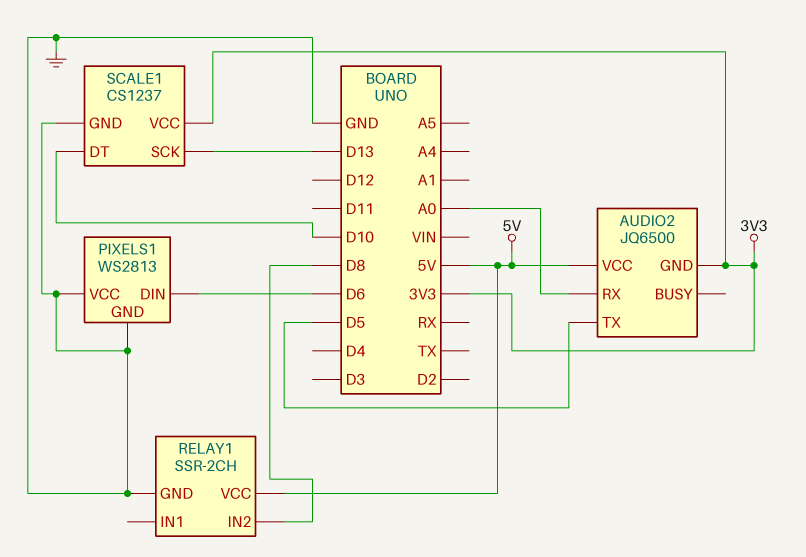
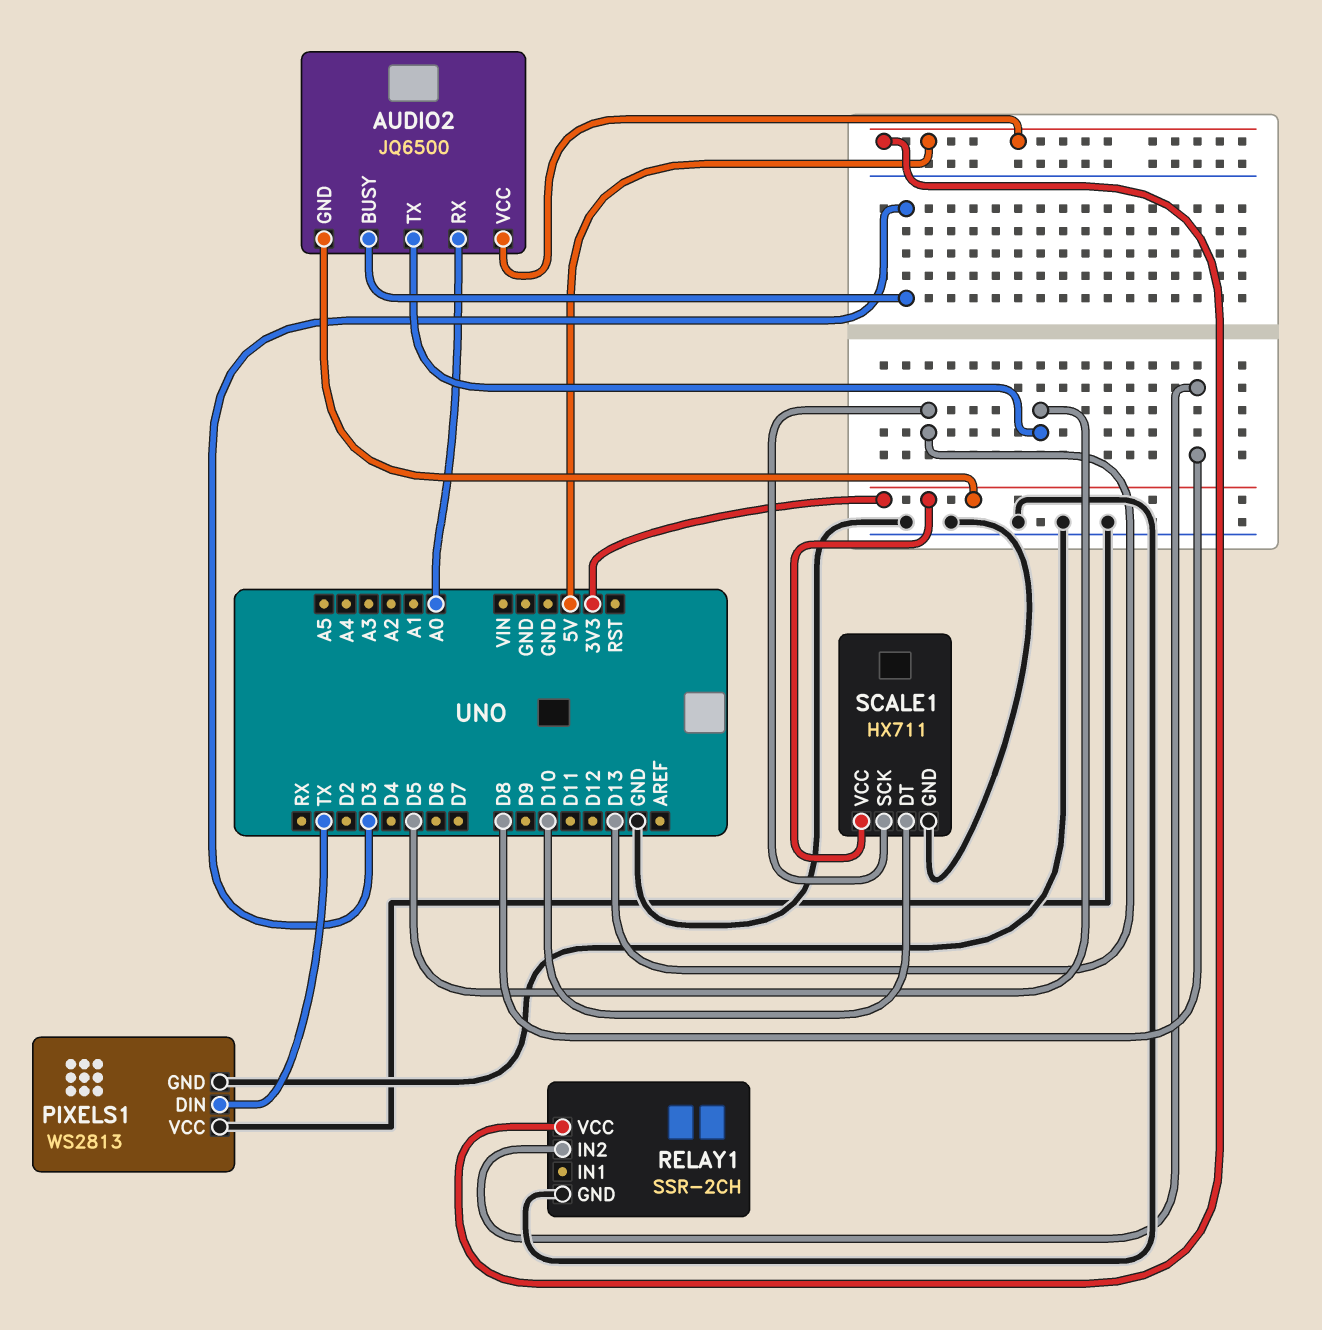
AUDIO2 pin BUSY: none -> D3
PIXELS1 pin DIN: D6 -> TX
SCALE1: CS1237 -> HX711

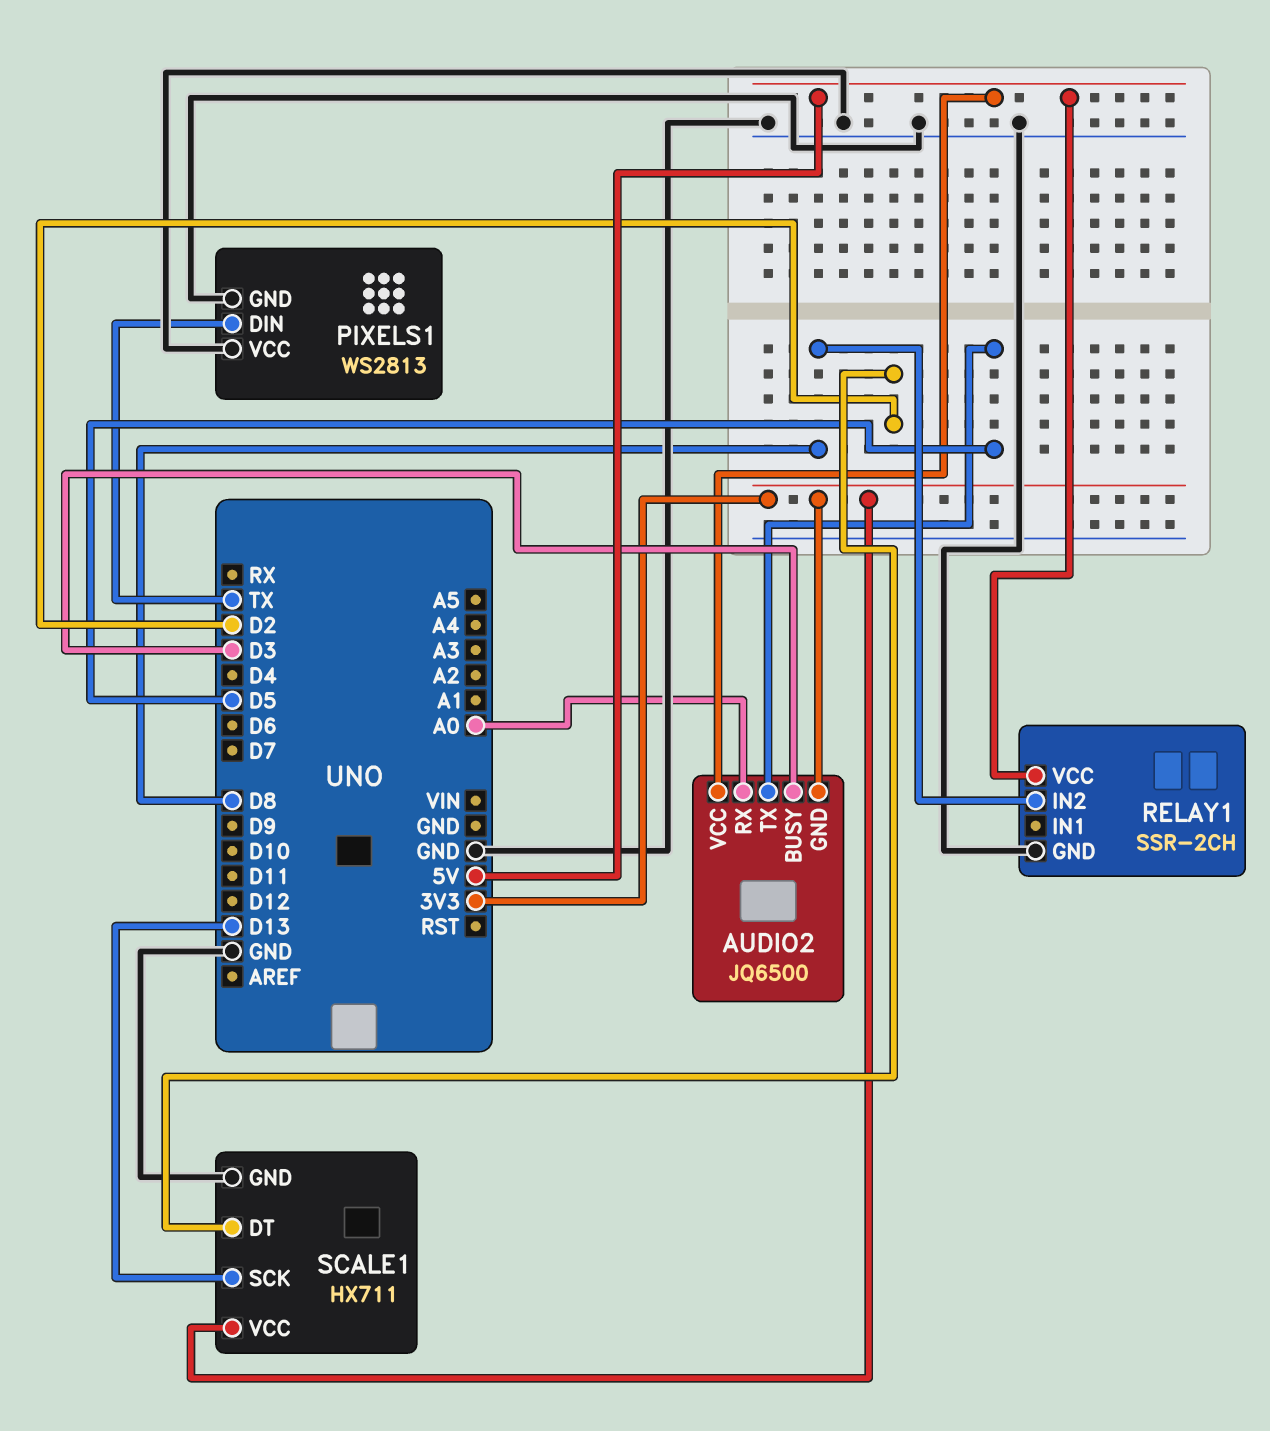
SCALE1 pin DT: D10 -> D2

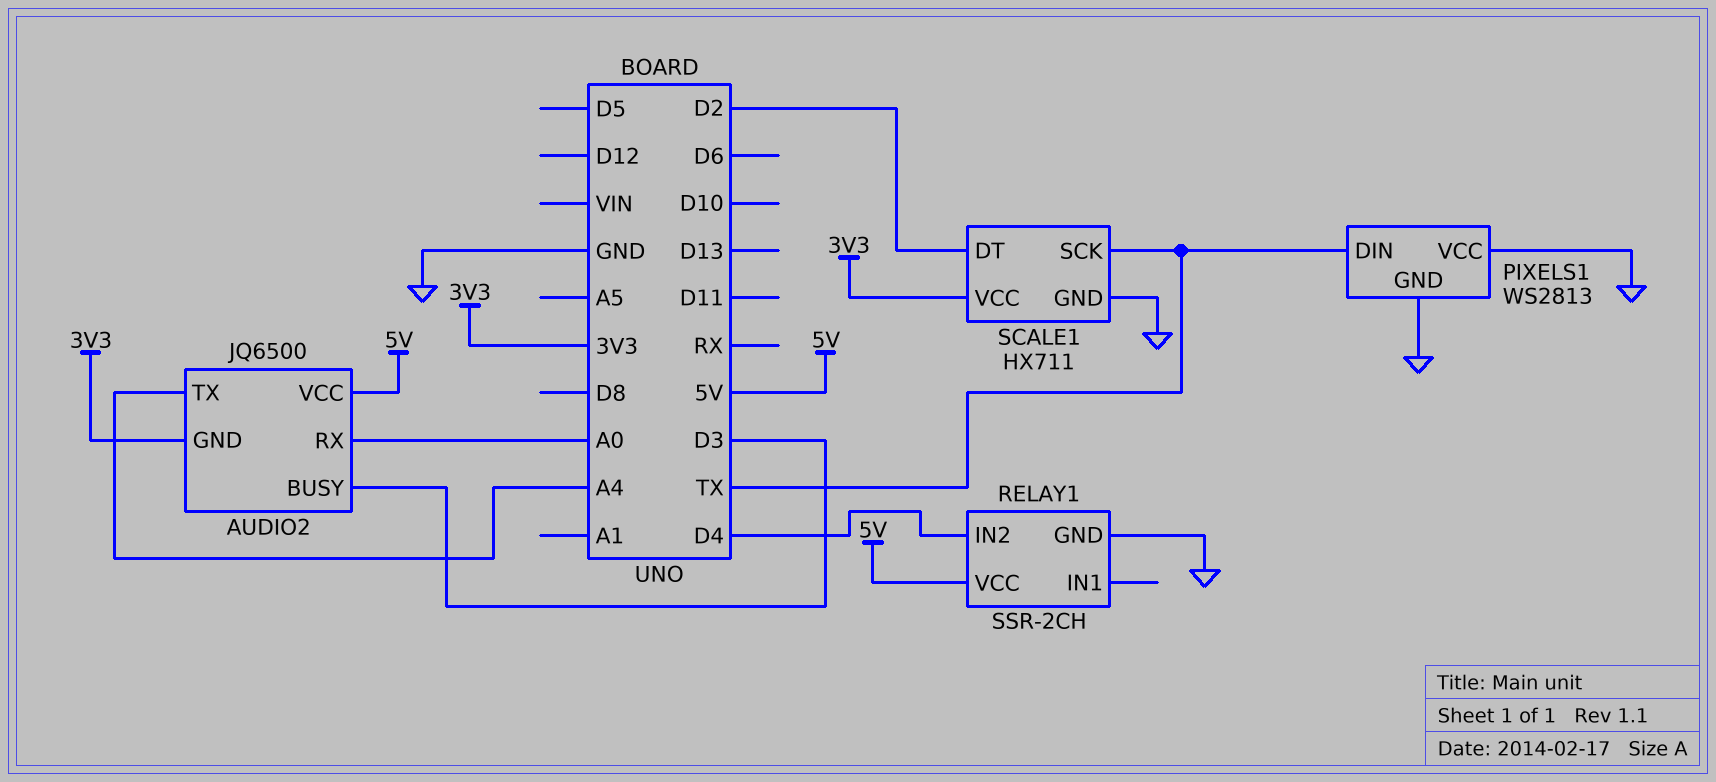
AUDIO2 pin TX: D5 -> A4
RELAY1 pin IN2: D8 -> D4
SCALE1 pin SCK: D13 -> TX

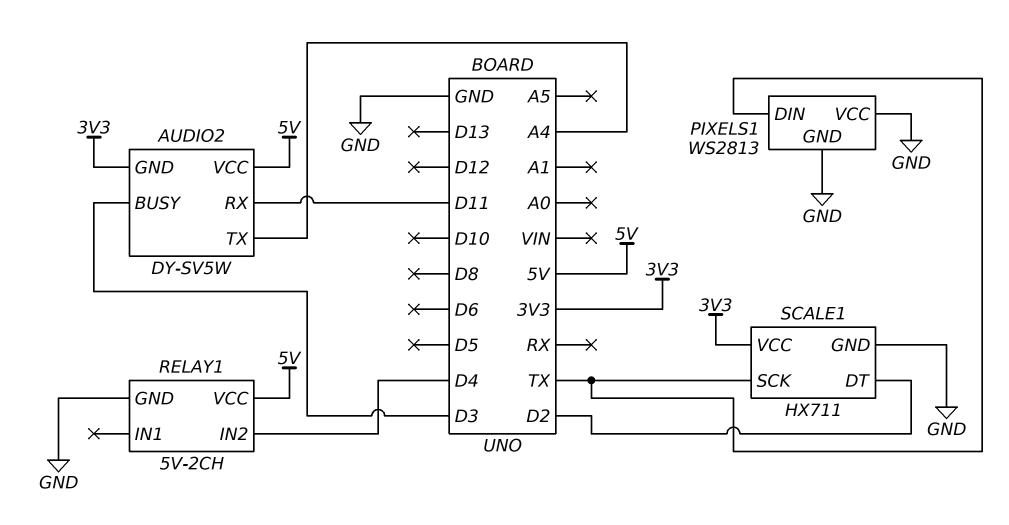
AUDIO2: JQ6500 -> DY-SV5W
AUDIO2 pin RX: A0 -> D11
RELAY1: SSR-2CH -> 5V-2CH

